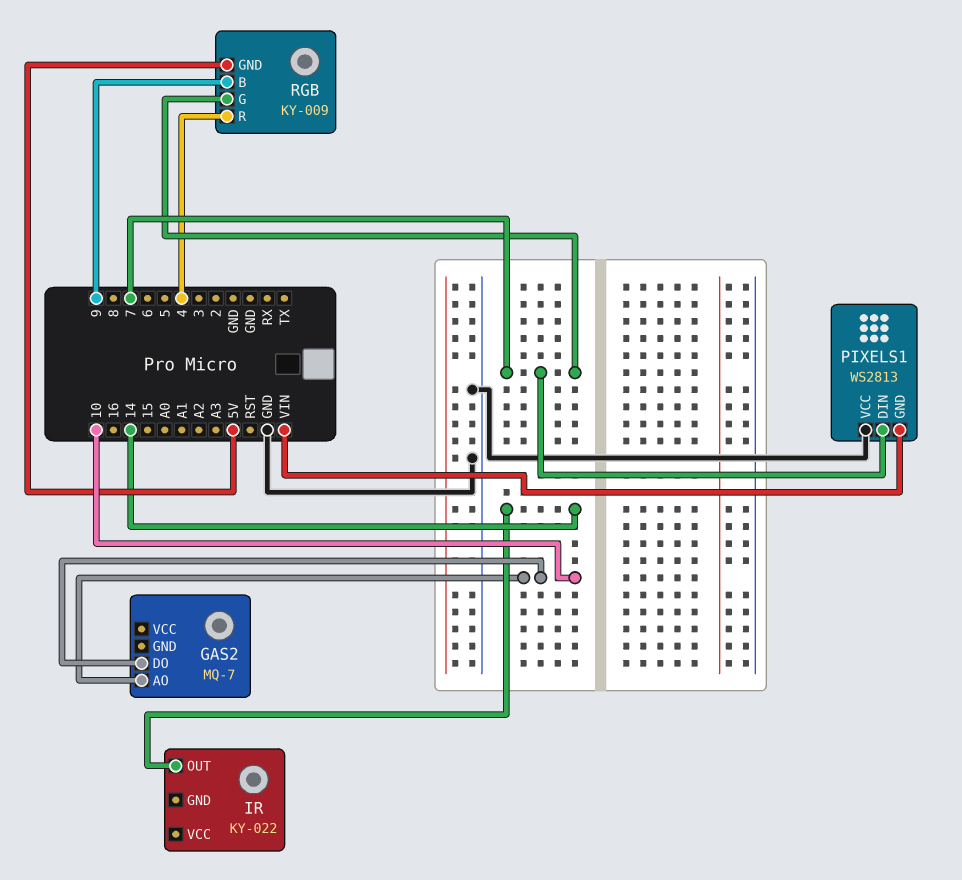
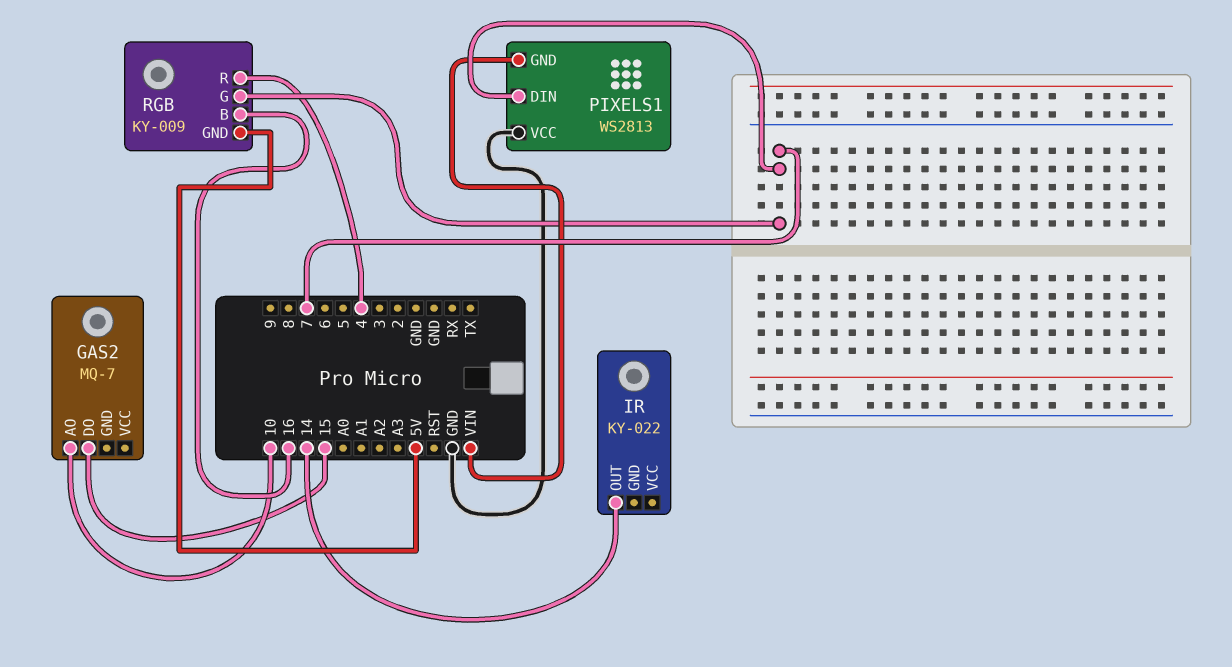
GAS2 pin DO: 10 -> 15
RGB pin B: 9 -> 16

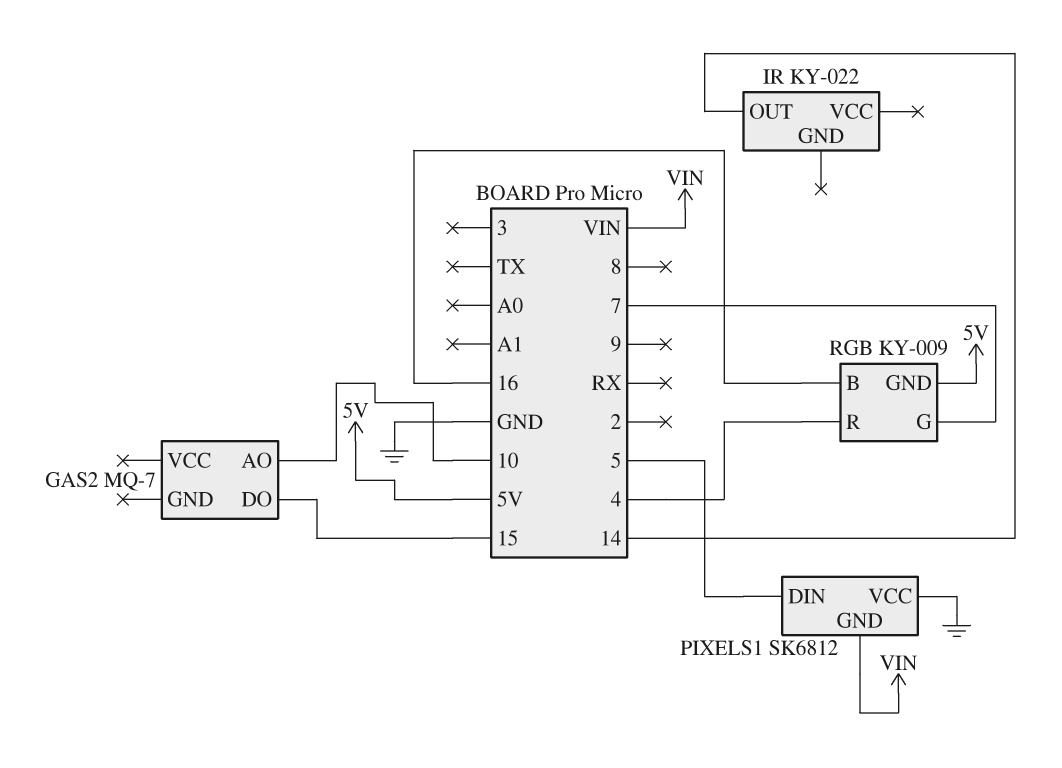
PIXELS1: WS2813 -> SK6812
PIXELS1 pin DIN: 7 -> 5

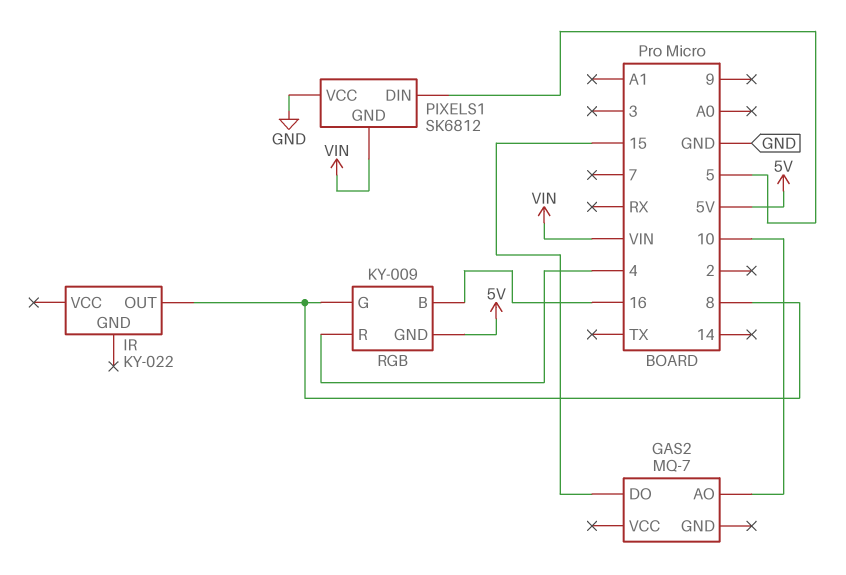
IR pin OUT: 14 -> 8
RGB pin G: 7 -> 8

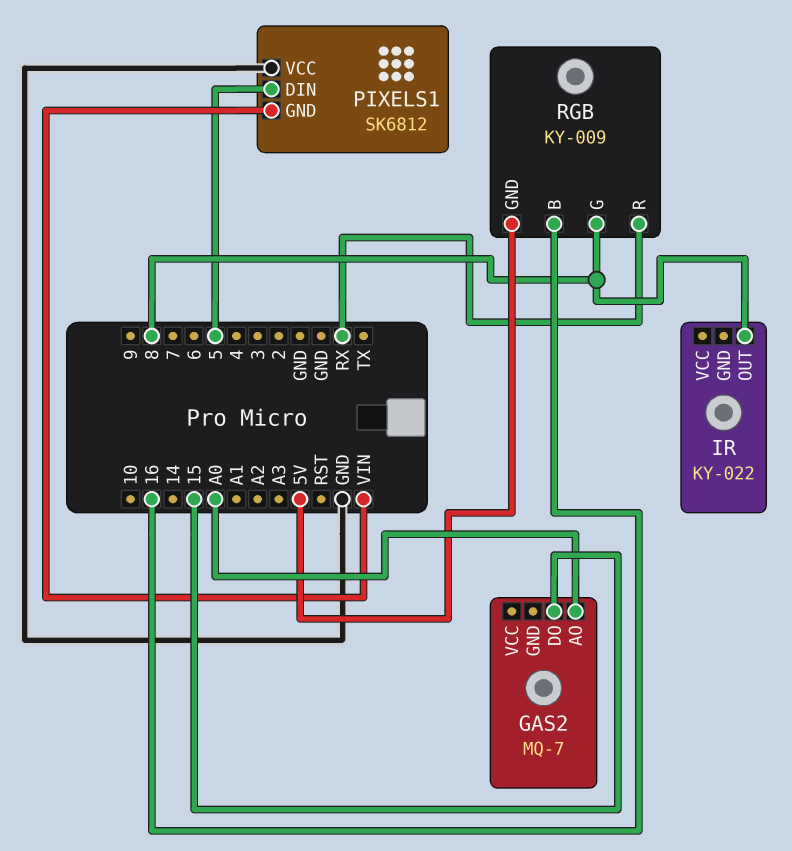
GAS2 pin AO: 10 -> A0
RGB pin R: 4 -> RX

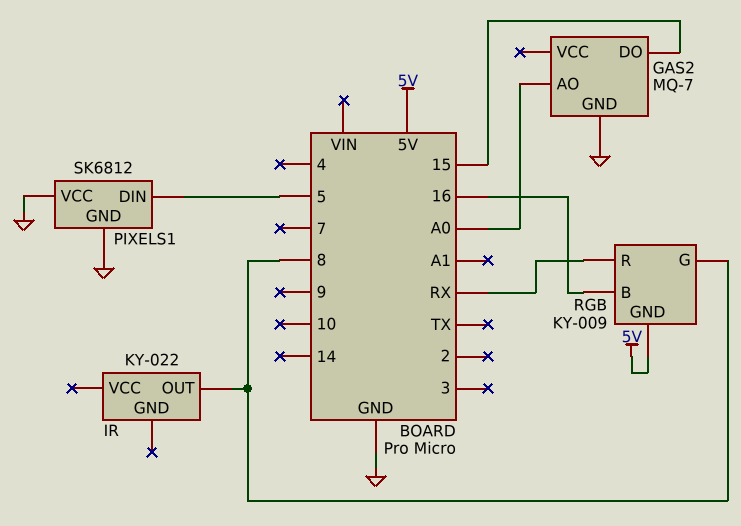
GAS2 pin GND: none -> GND
PIXELS1 pin GND: VIN -> GND

